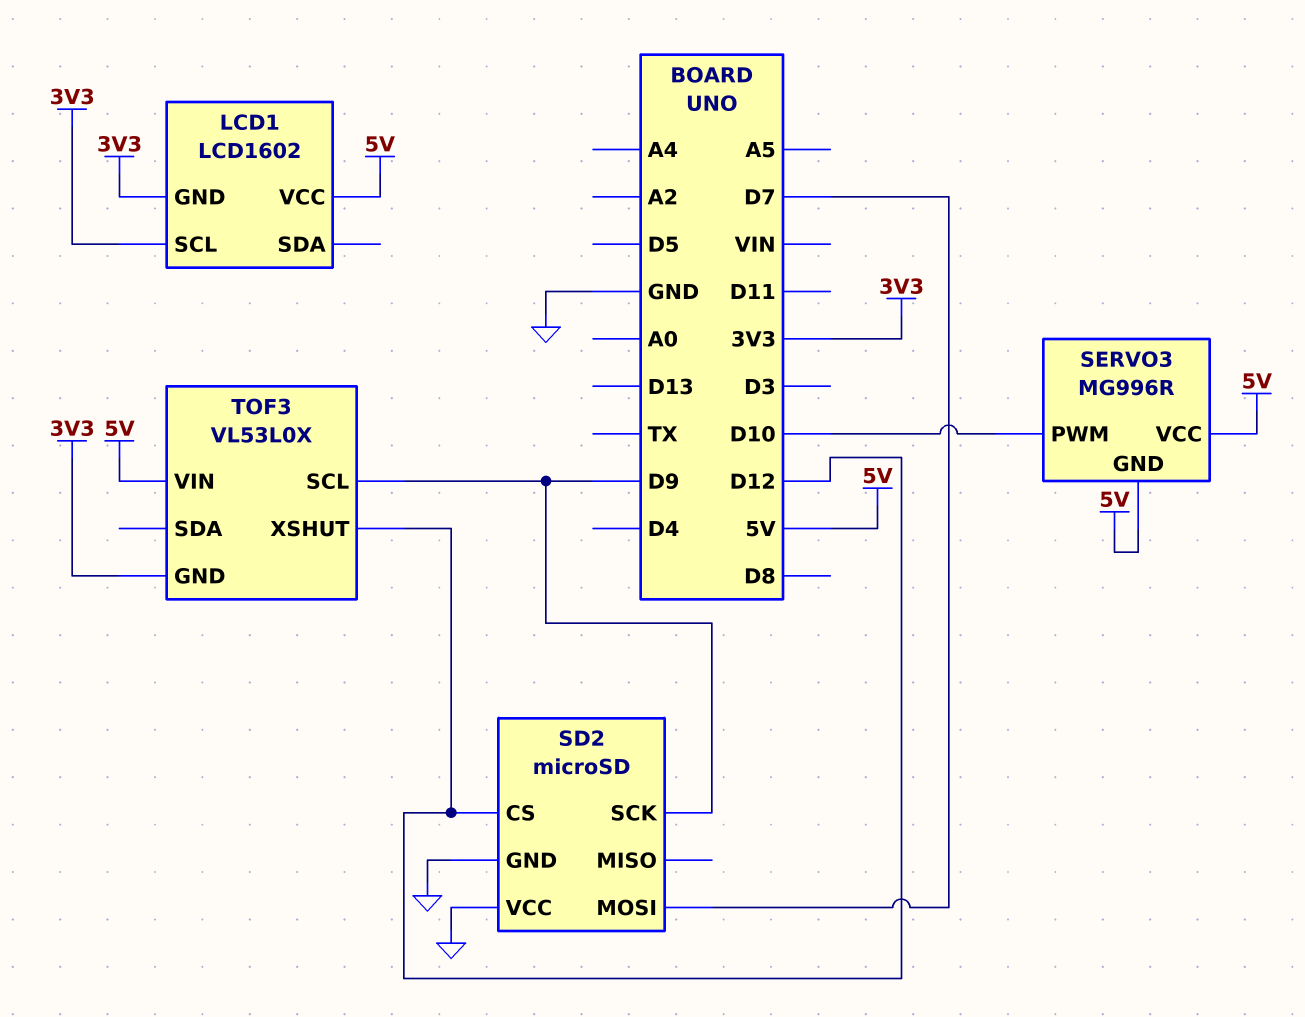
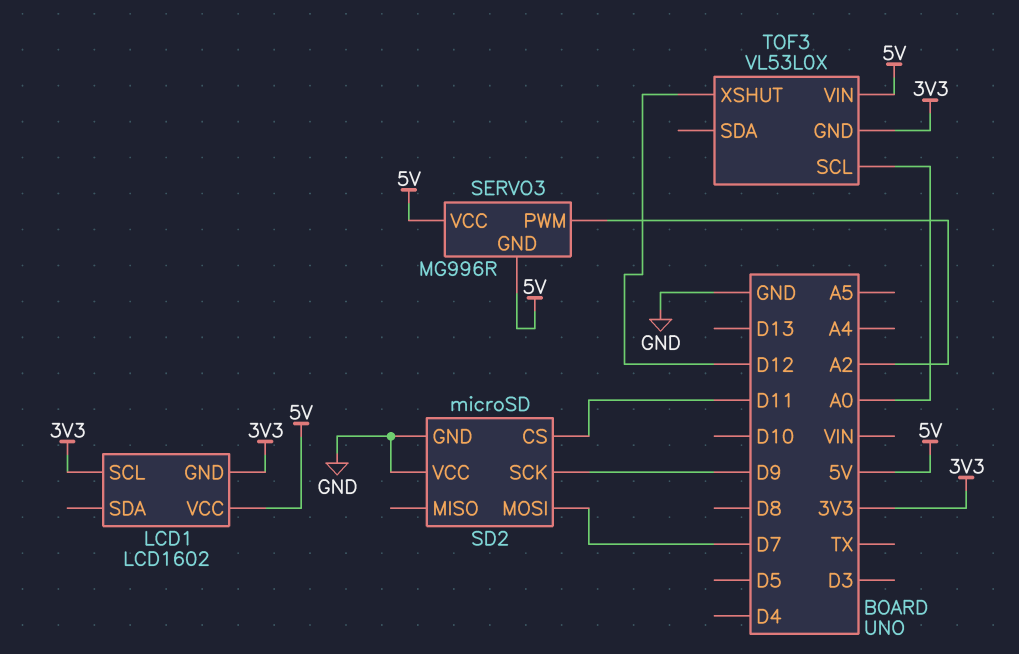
SD2 pin CS: D12 -> D11
SERVO3 pin PWM: D10 -> A2
TOF3 pin SCL: D9 -> A0

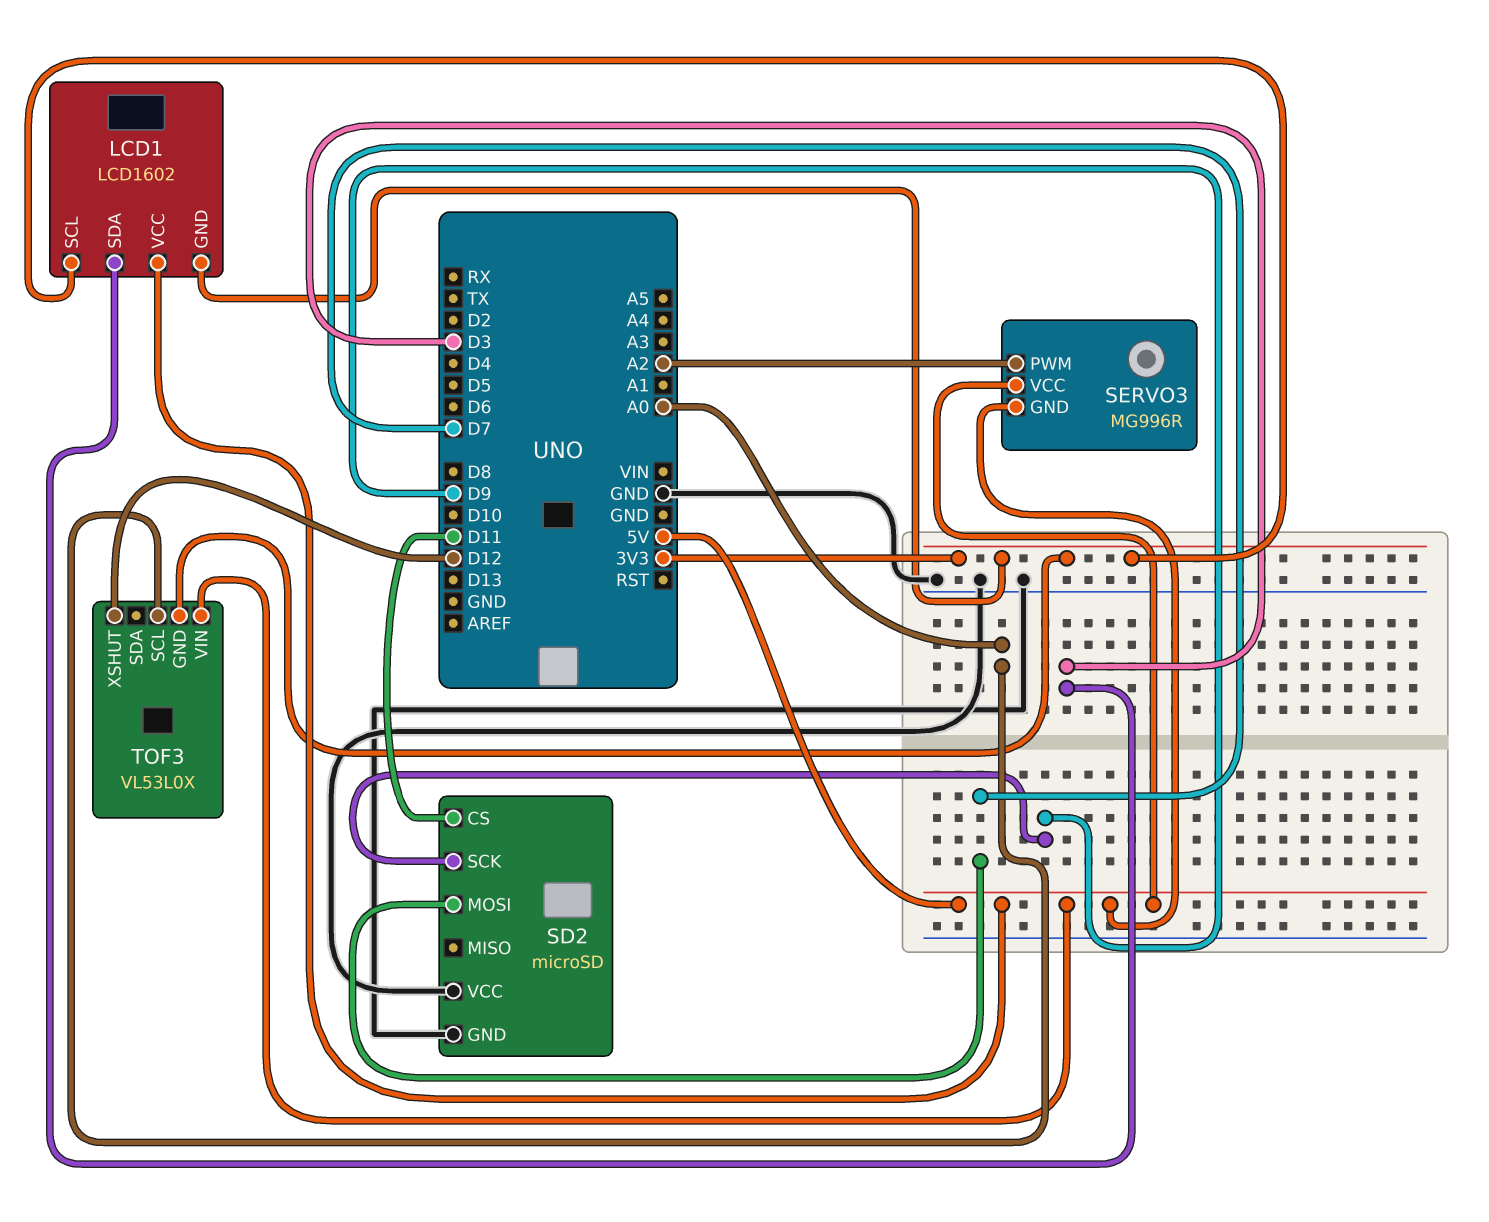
LCD1 pin SDA: none -> D3

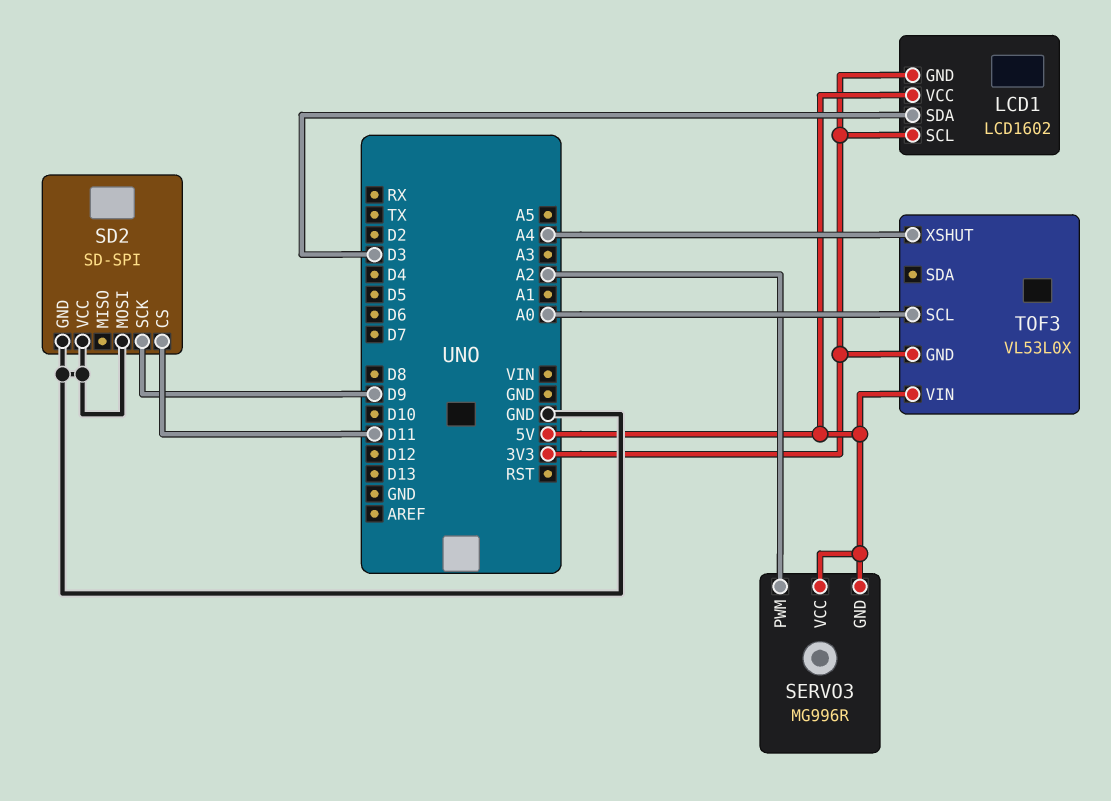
SD2: microSD -> SD-SPI
SD2 pin MOSI: D7 -> GND
TOF3 pin XSHUT: D12 -> A4

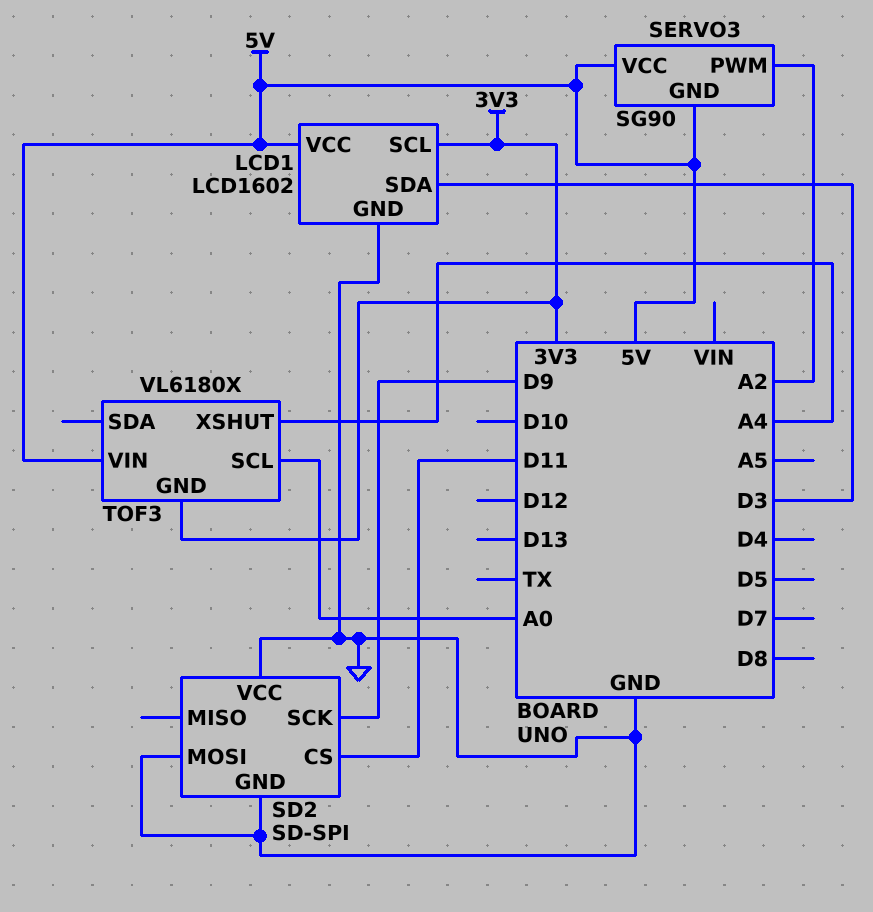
LCD1 pin GND: 3V3 -> GND
SERVO3: MG996R -> SG90
TOF3: VL53L0X -> VL6180X

